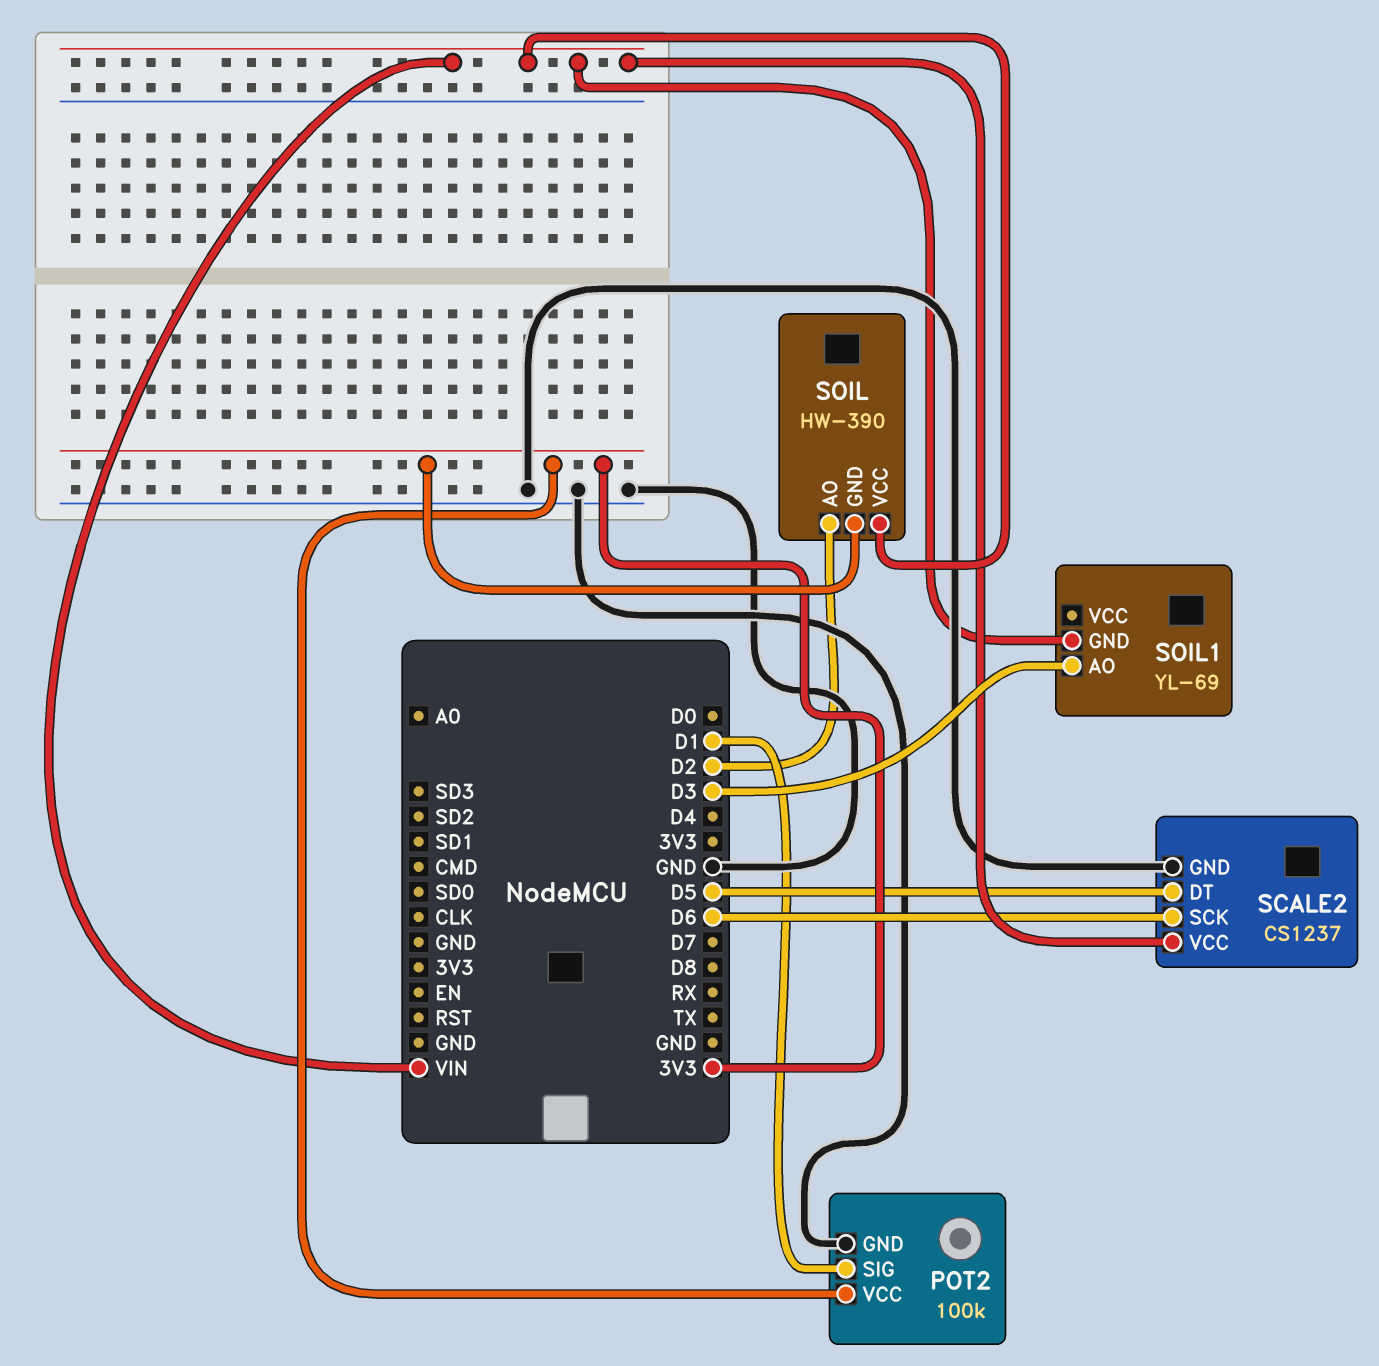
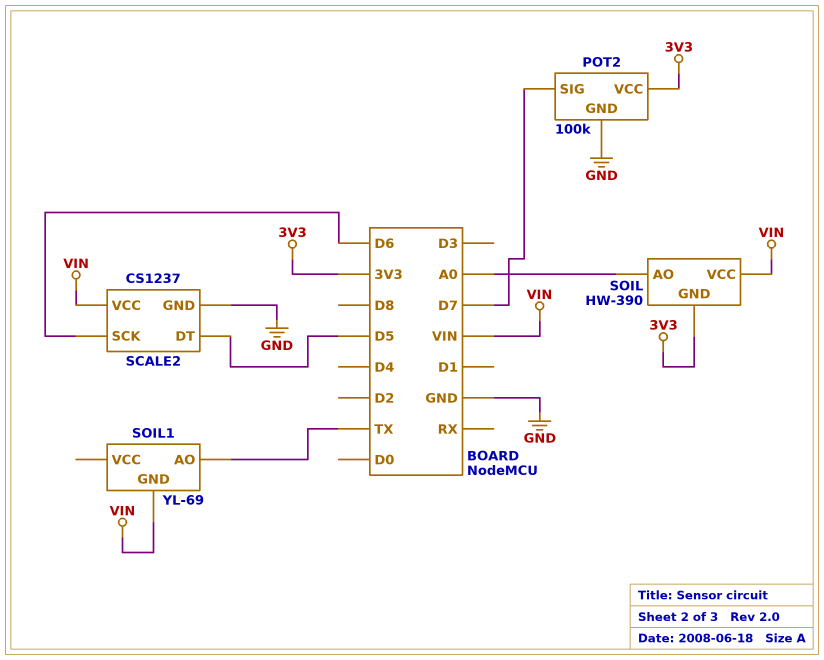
POT2 pin SIG: D1 -> D7
SOIL pin AO: D2 -> A0
SOIL1 pin AO: D3 -> TX

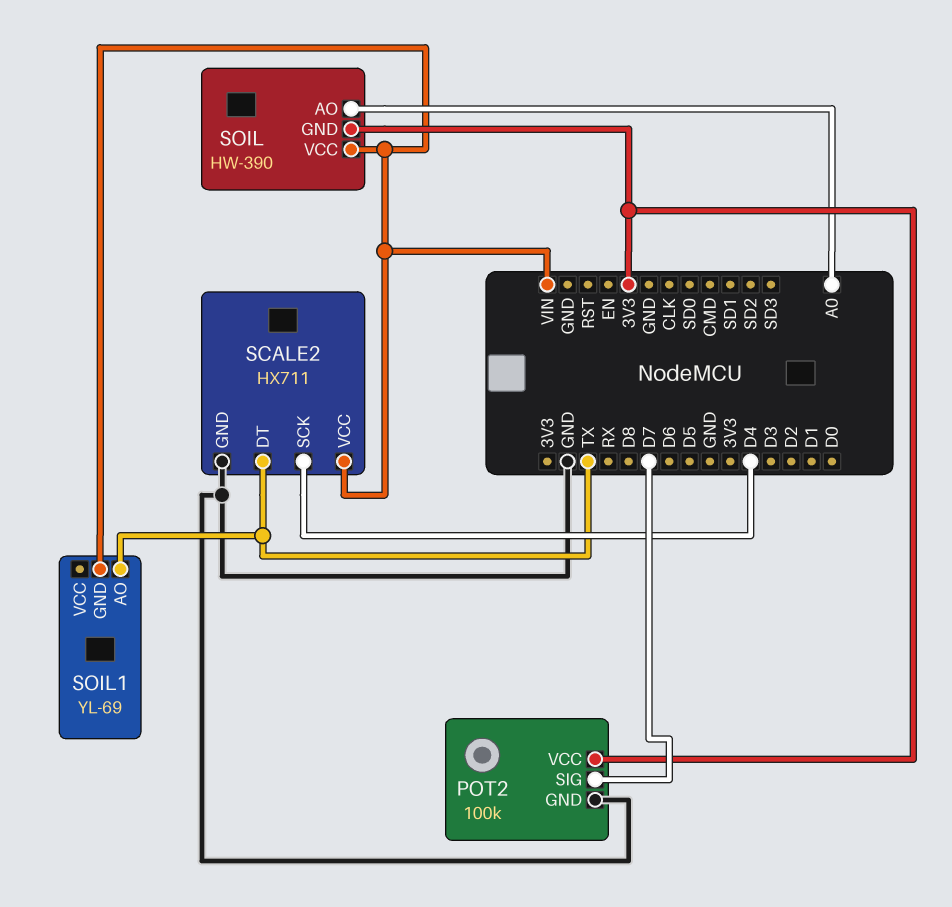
SCALE2: CS1237 -> HX711
SCALE2 pin DT: D5 -> TX
SCALE2 pin SCK: D6 -> D4

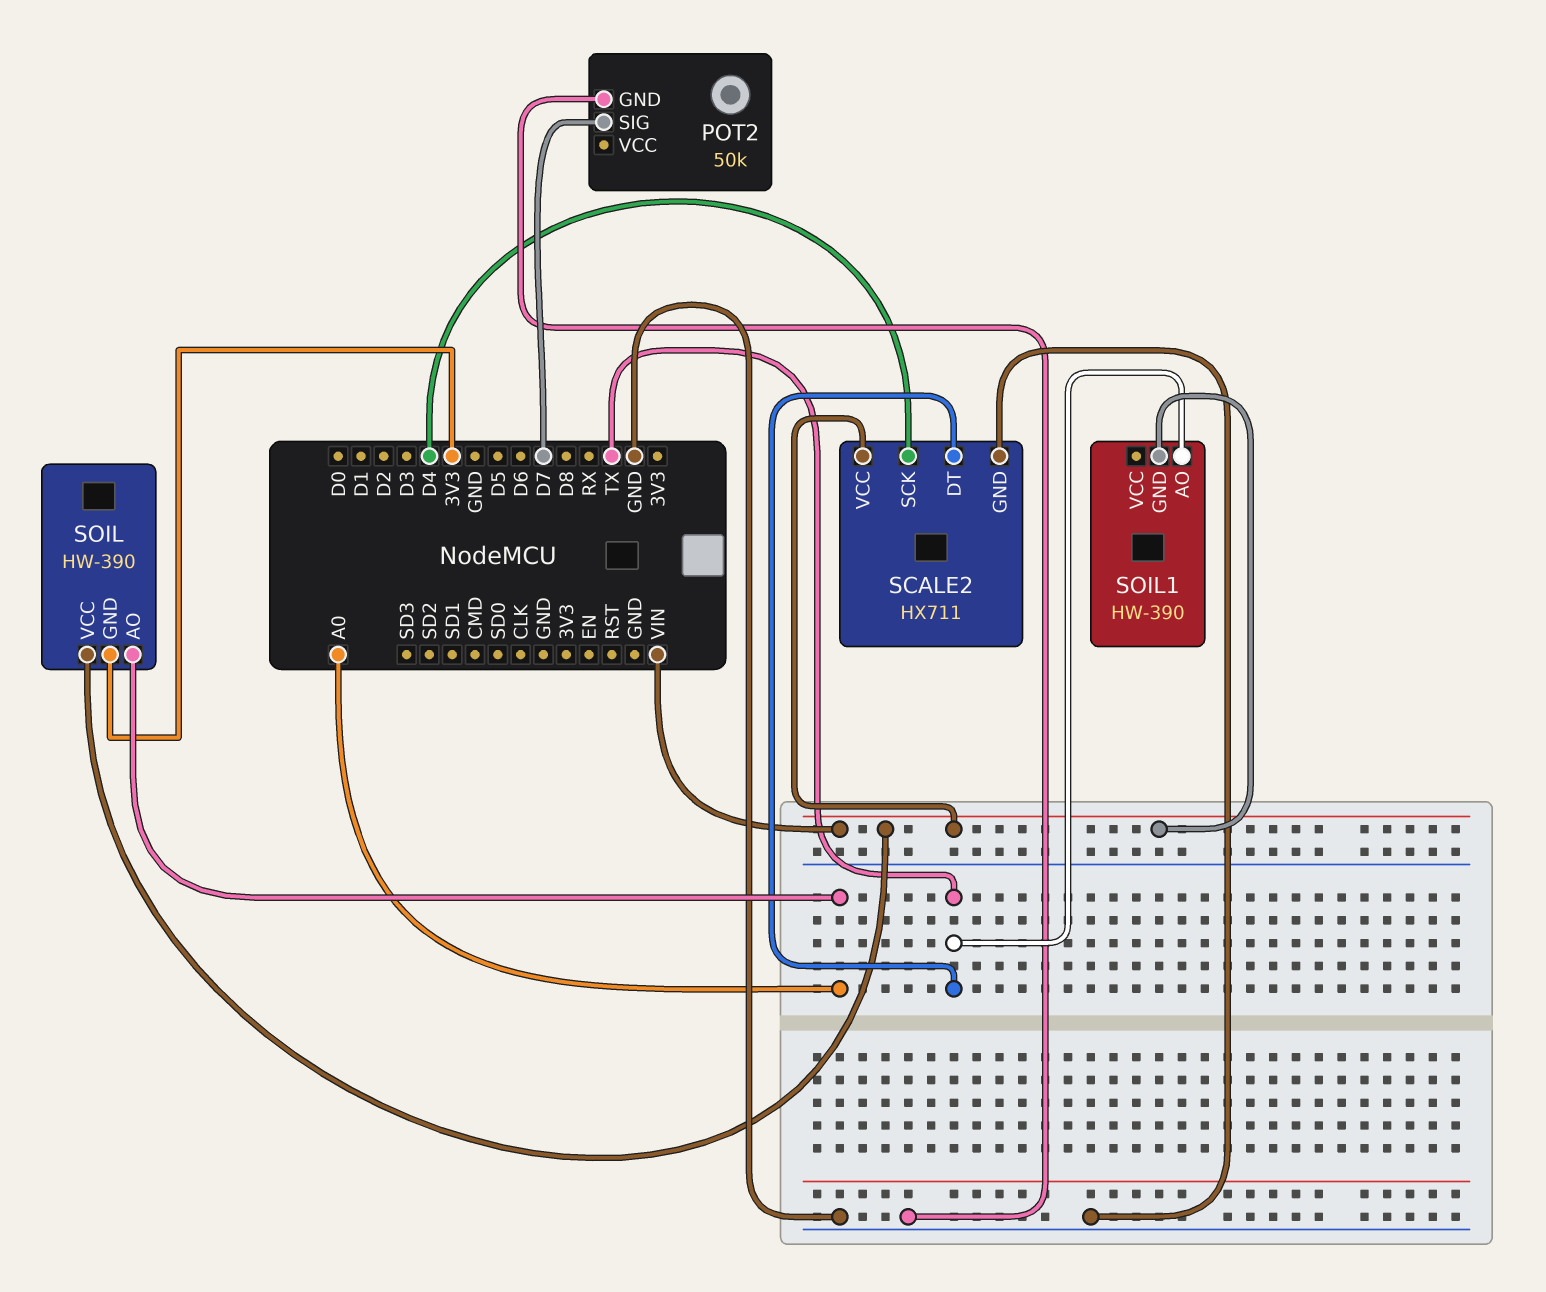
POT2: 100k -> 50k
POT2 pin VCC: 3V3 -> none
SOIL1: YL-69 -> HW-390

